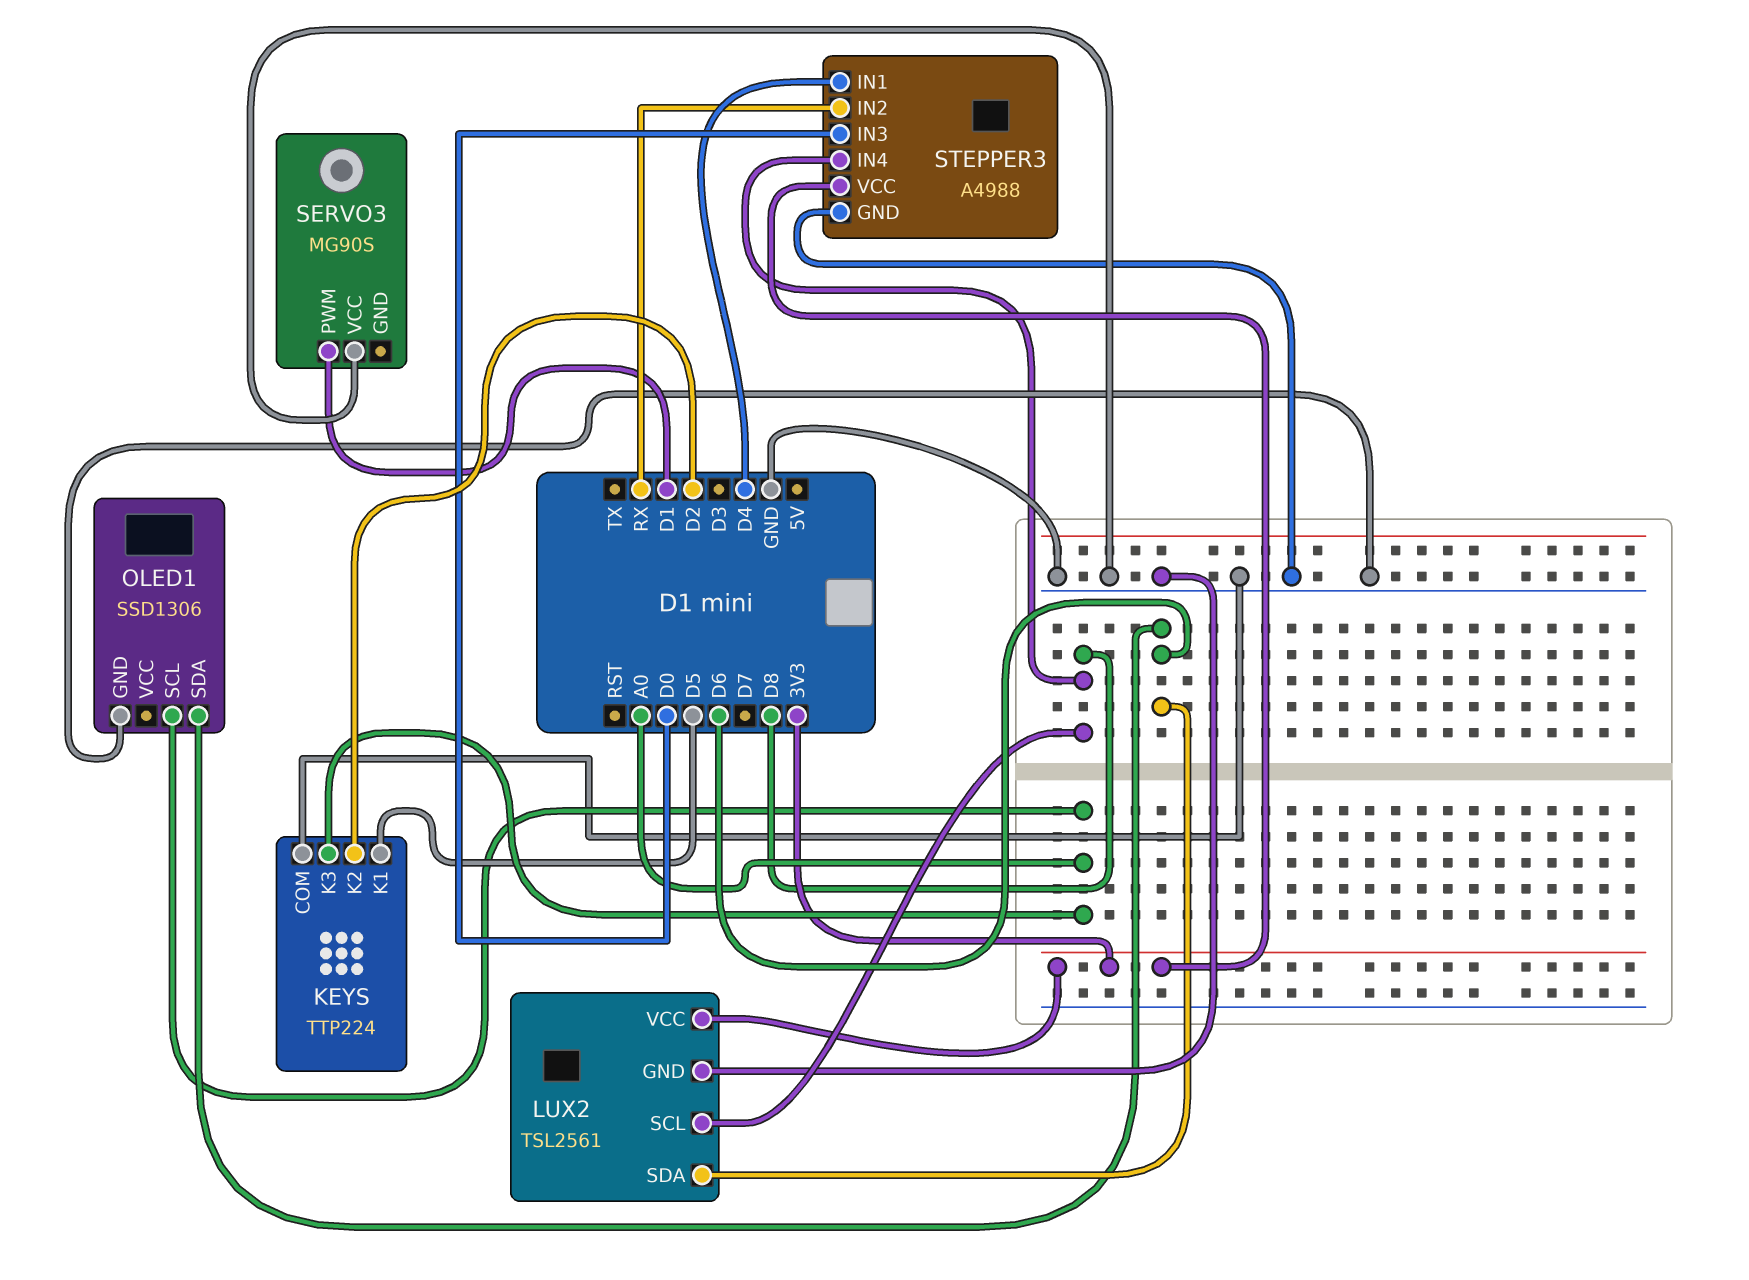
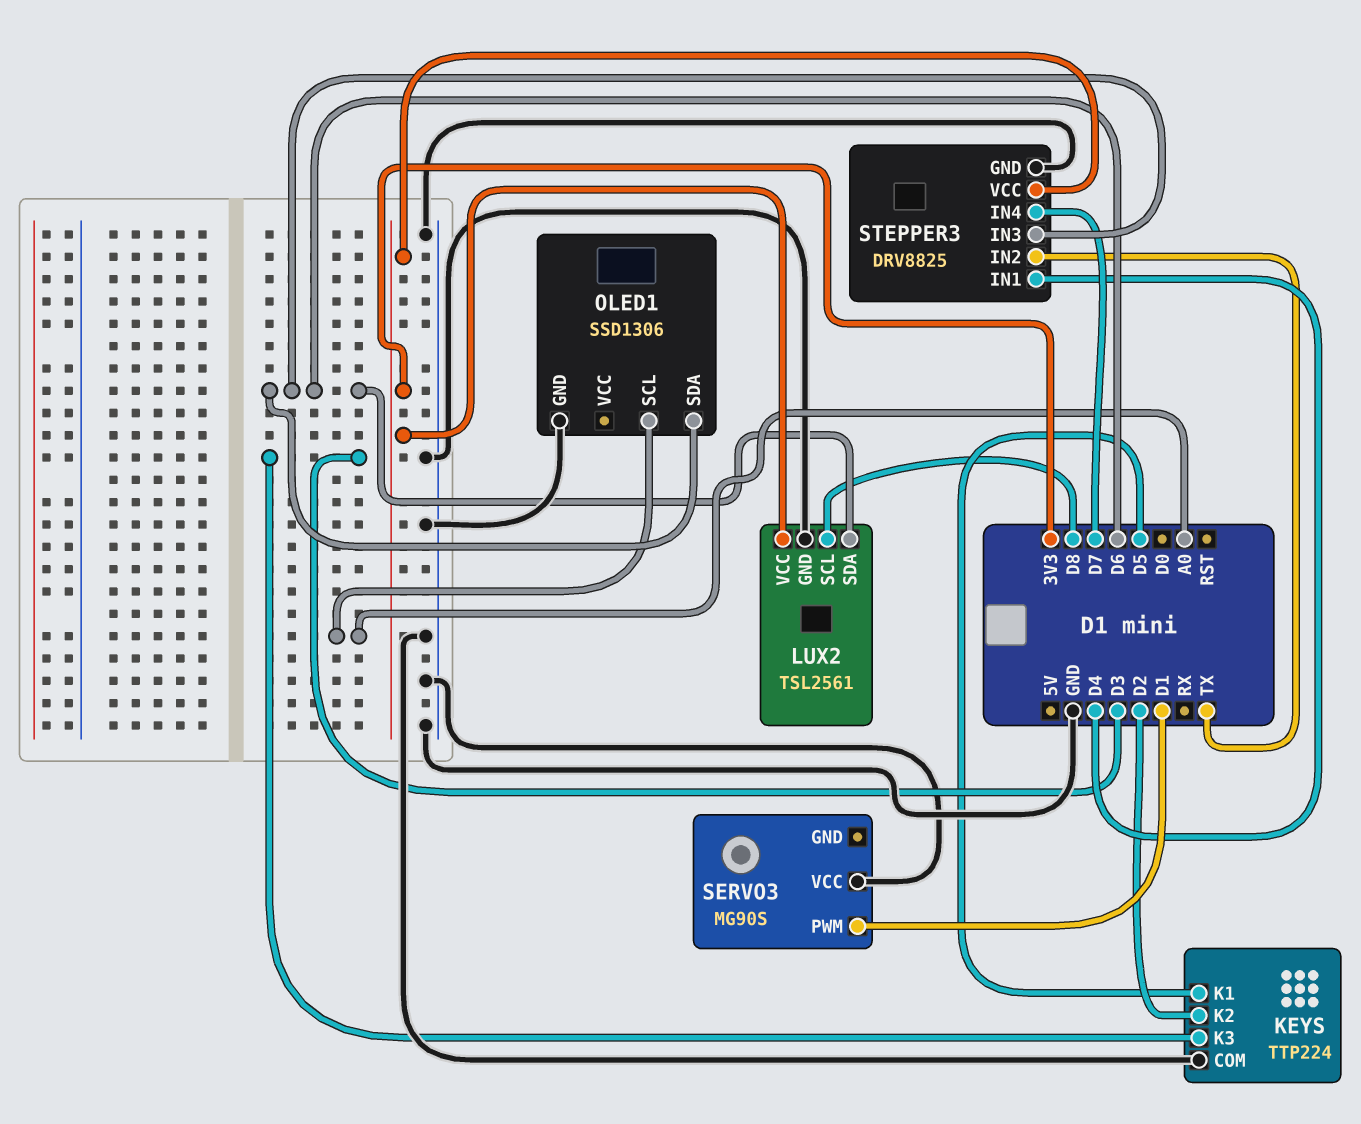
KEYS pin K3: A0 -> D3
STEPPER3: A4988 -> DRV8825
STEPPER3 pin IN2: RX -> TX
STEPPER3 pin IN3: D0 -> D6
STEPPER3 pin IN4: D8 -> D7

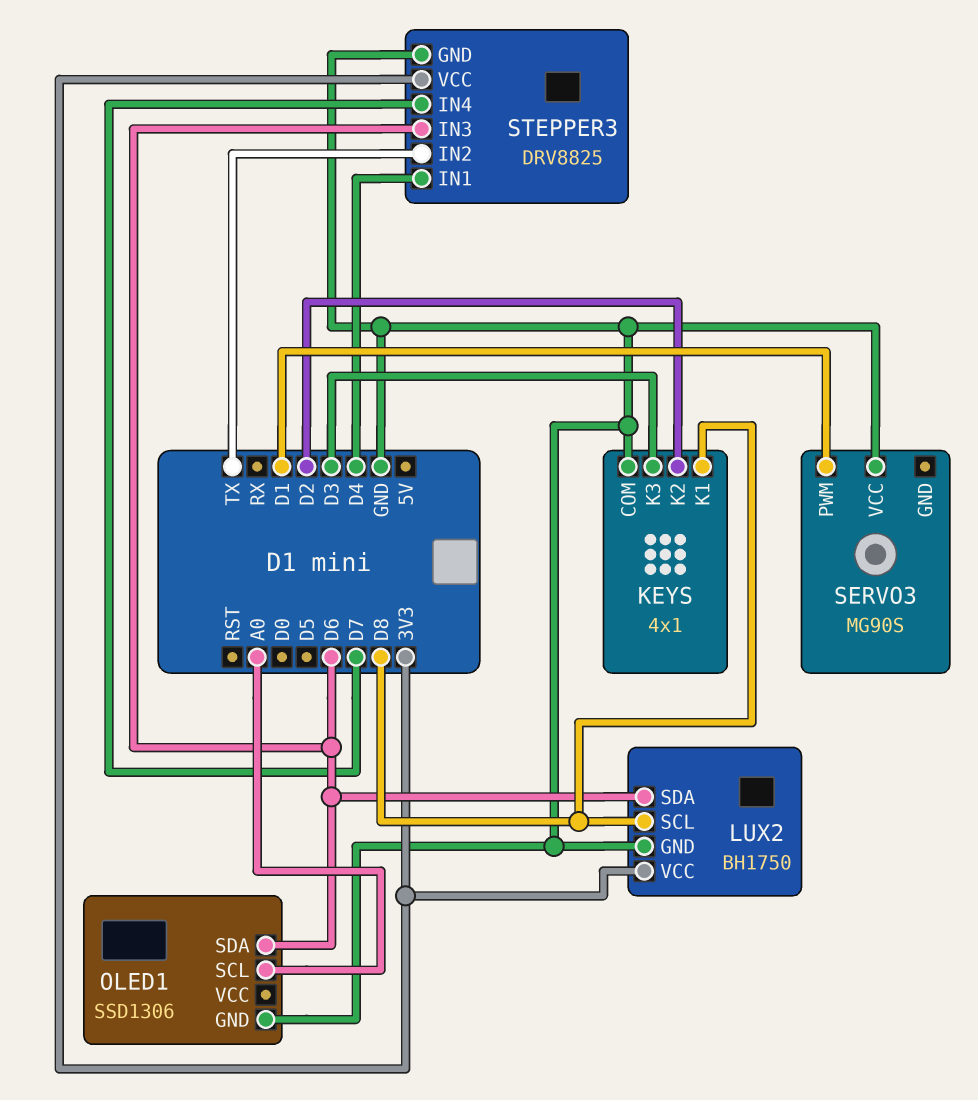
KEYS: TTP224 -> 4x1
KEYS pin K1: D5 -> D8
LUX2: TSL2561 -> BH1750

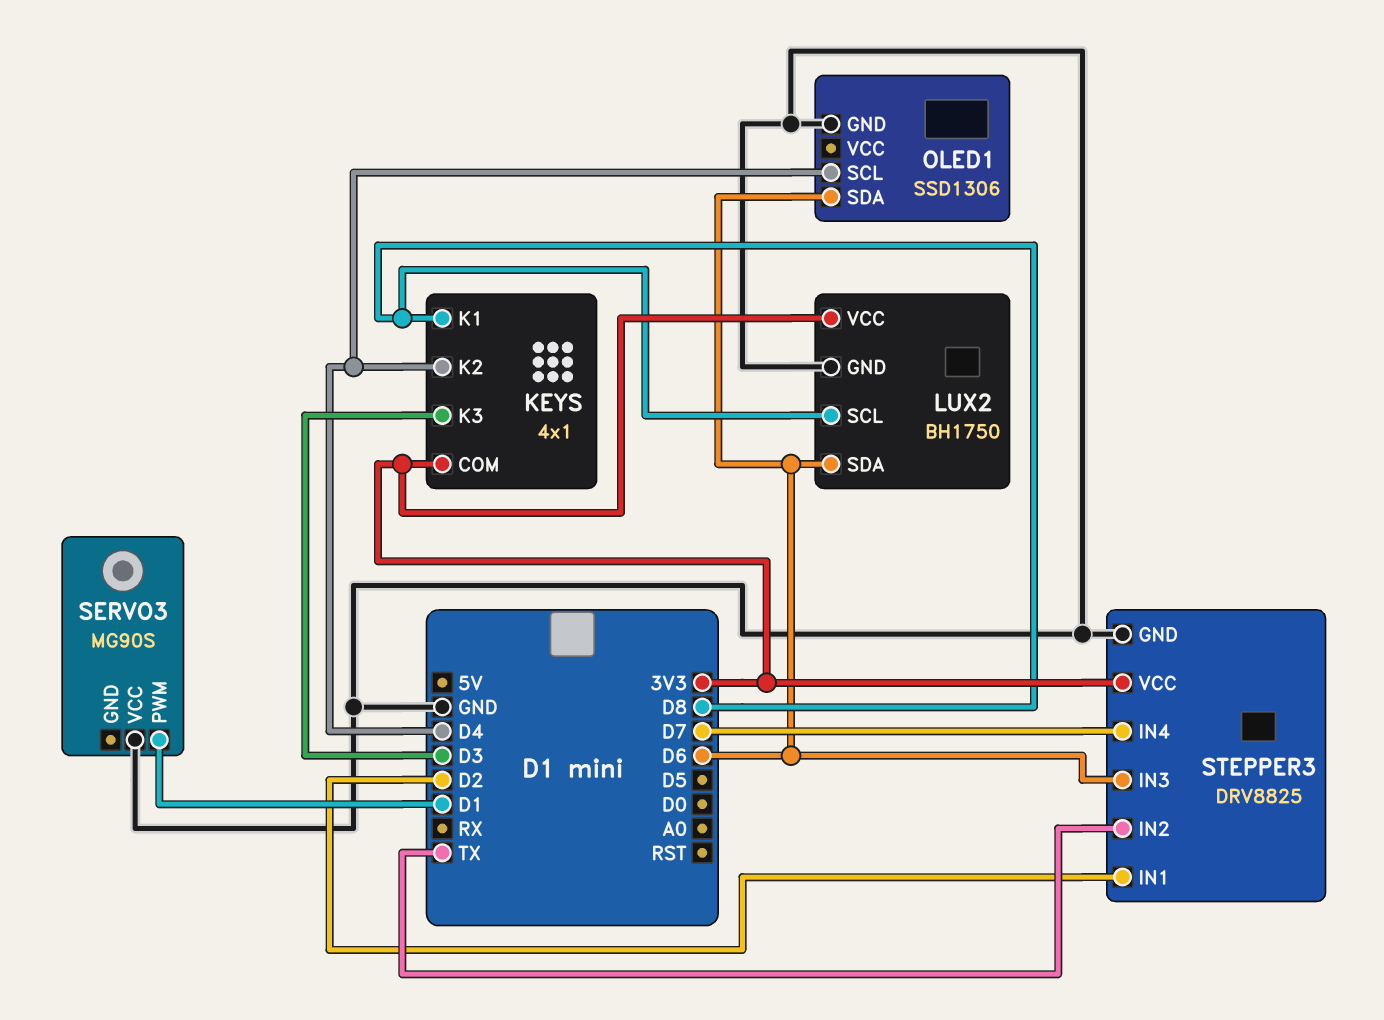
KEYS pin COM: GND -> 3V3
KEYS pin K2: D2 -> D4
OLED1 pin SCL: A0 -> D4
STEPPER3 pin IN1: D4 -> D2

